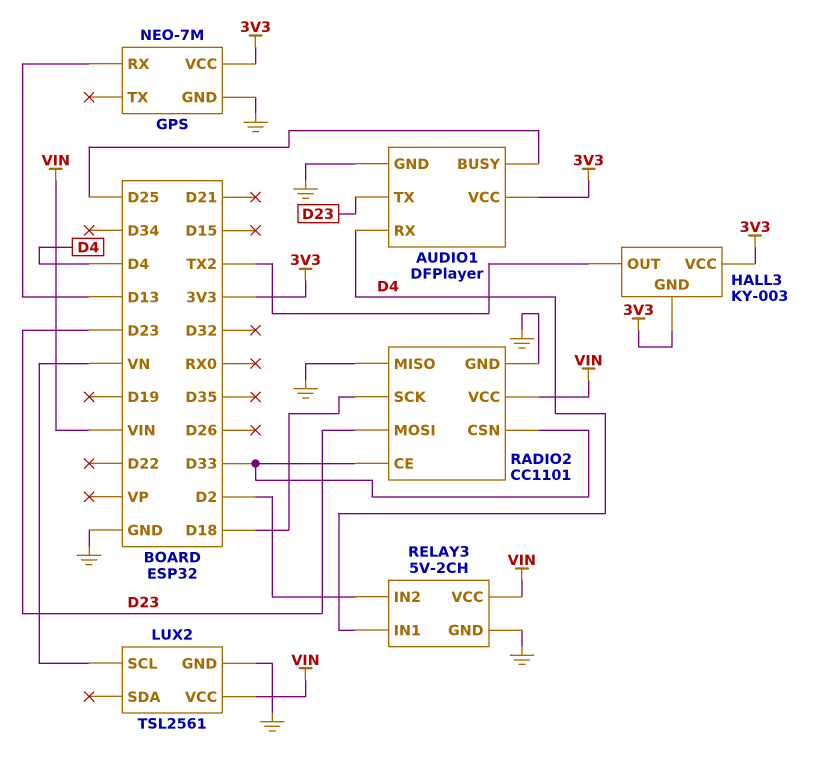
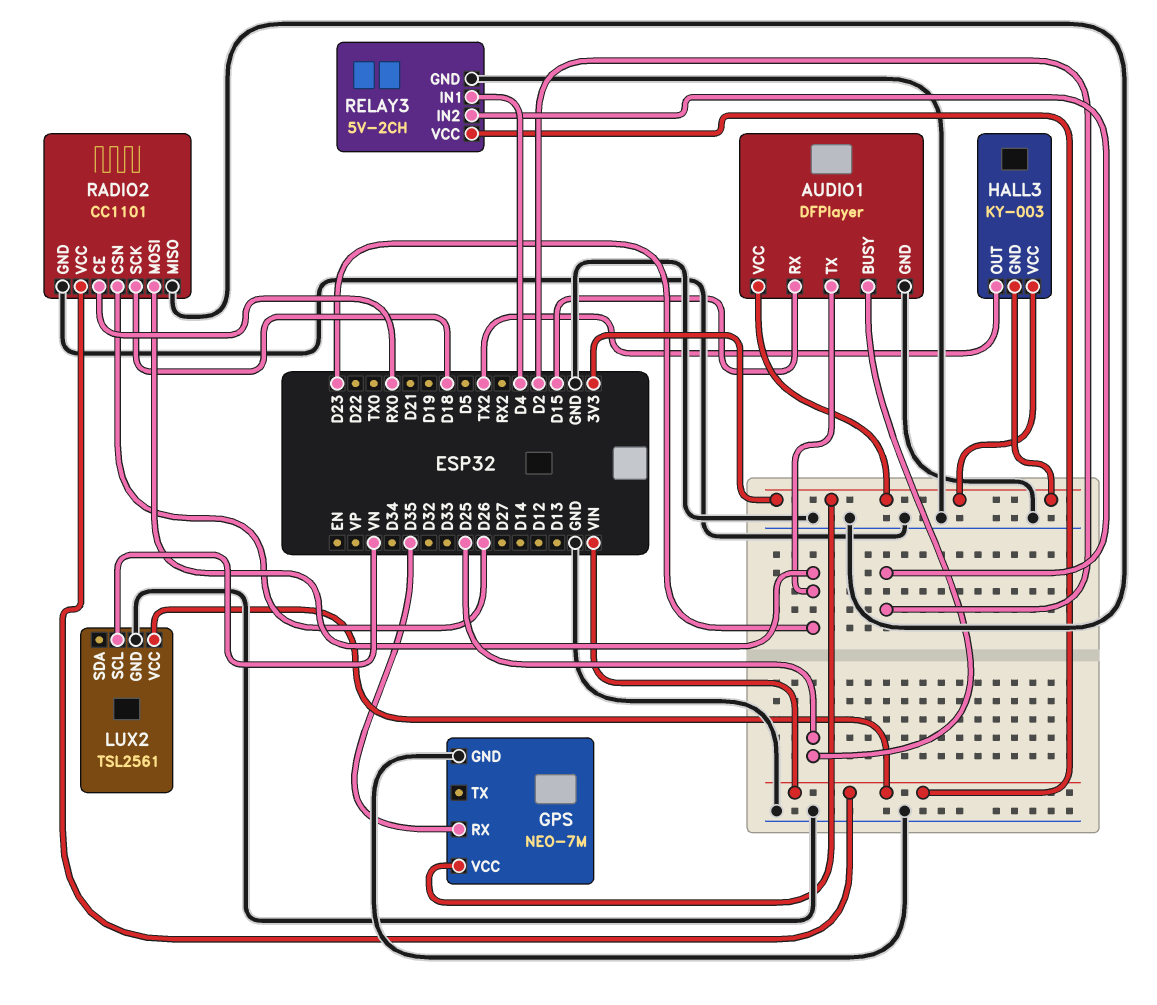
AUDIO1 pin RX: D4 -> D15
GPS pin RX: D13 -> D35
RADIO2 pin CE: D33 -> RX0
RADIO2 pin CSN: D33 -> D26

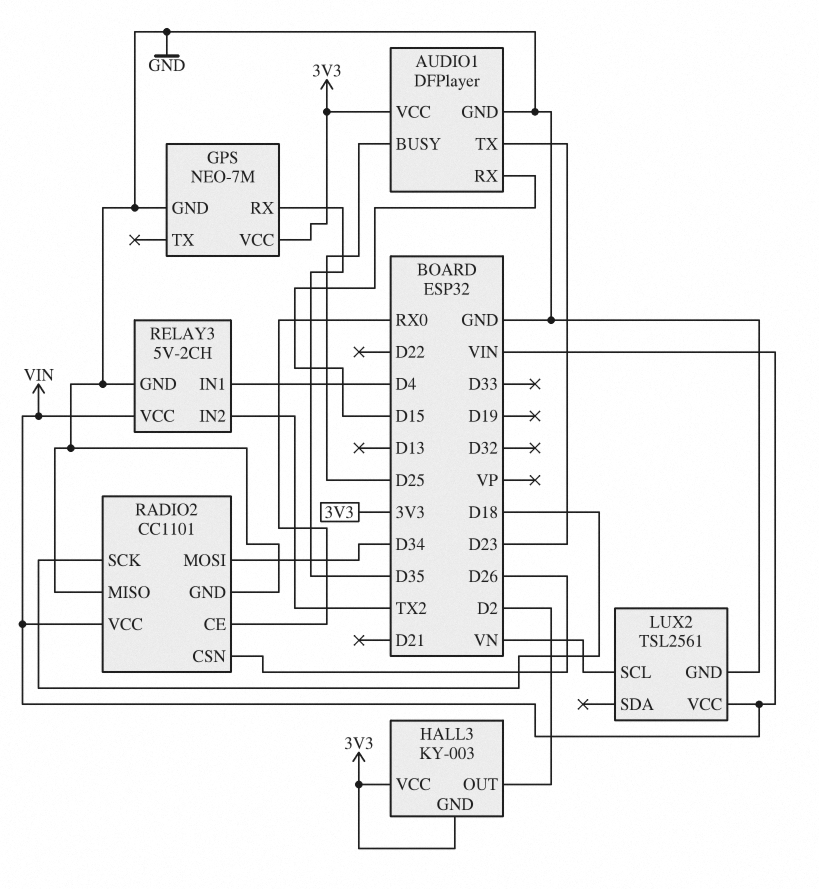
HALL3 pin OUT: TX2 -> D2
RADIO2 pin MOSI: D23 -> D34
RELAY3 pin IN2: D2 -> TX2

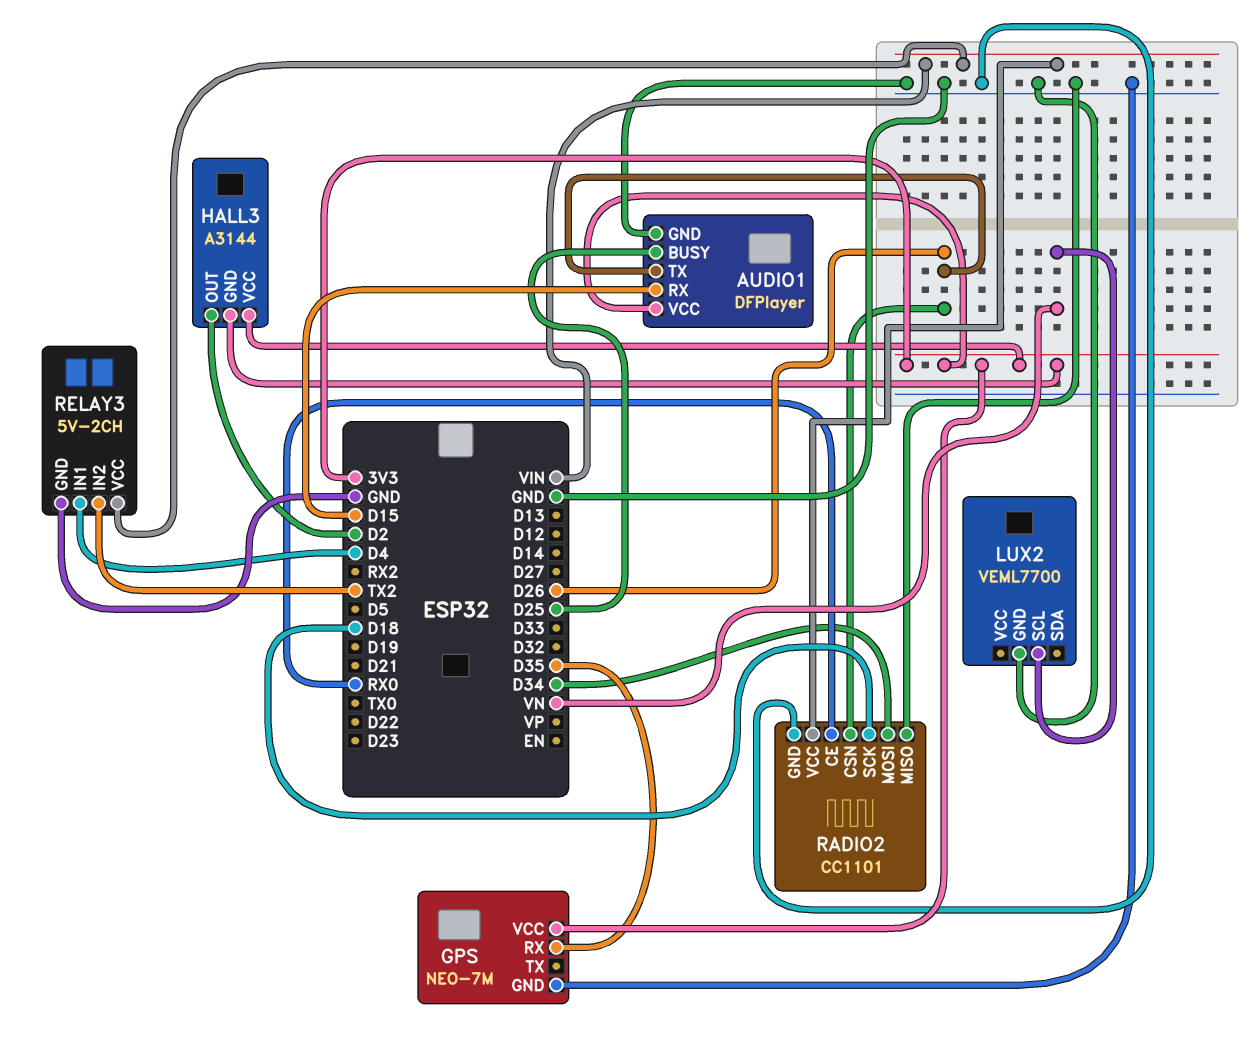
AUDIO1 pin TX: D23 -> D26
HALL3: KY-003 -> A3144
LUX2: TSL2561 -> VEML7700
LUX2 pin VCC: VIN -> none

